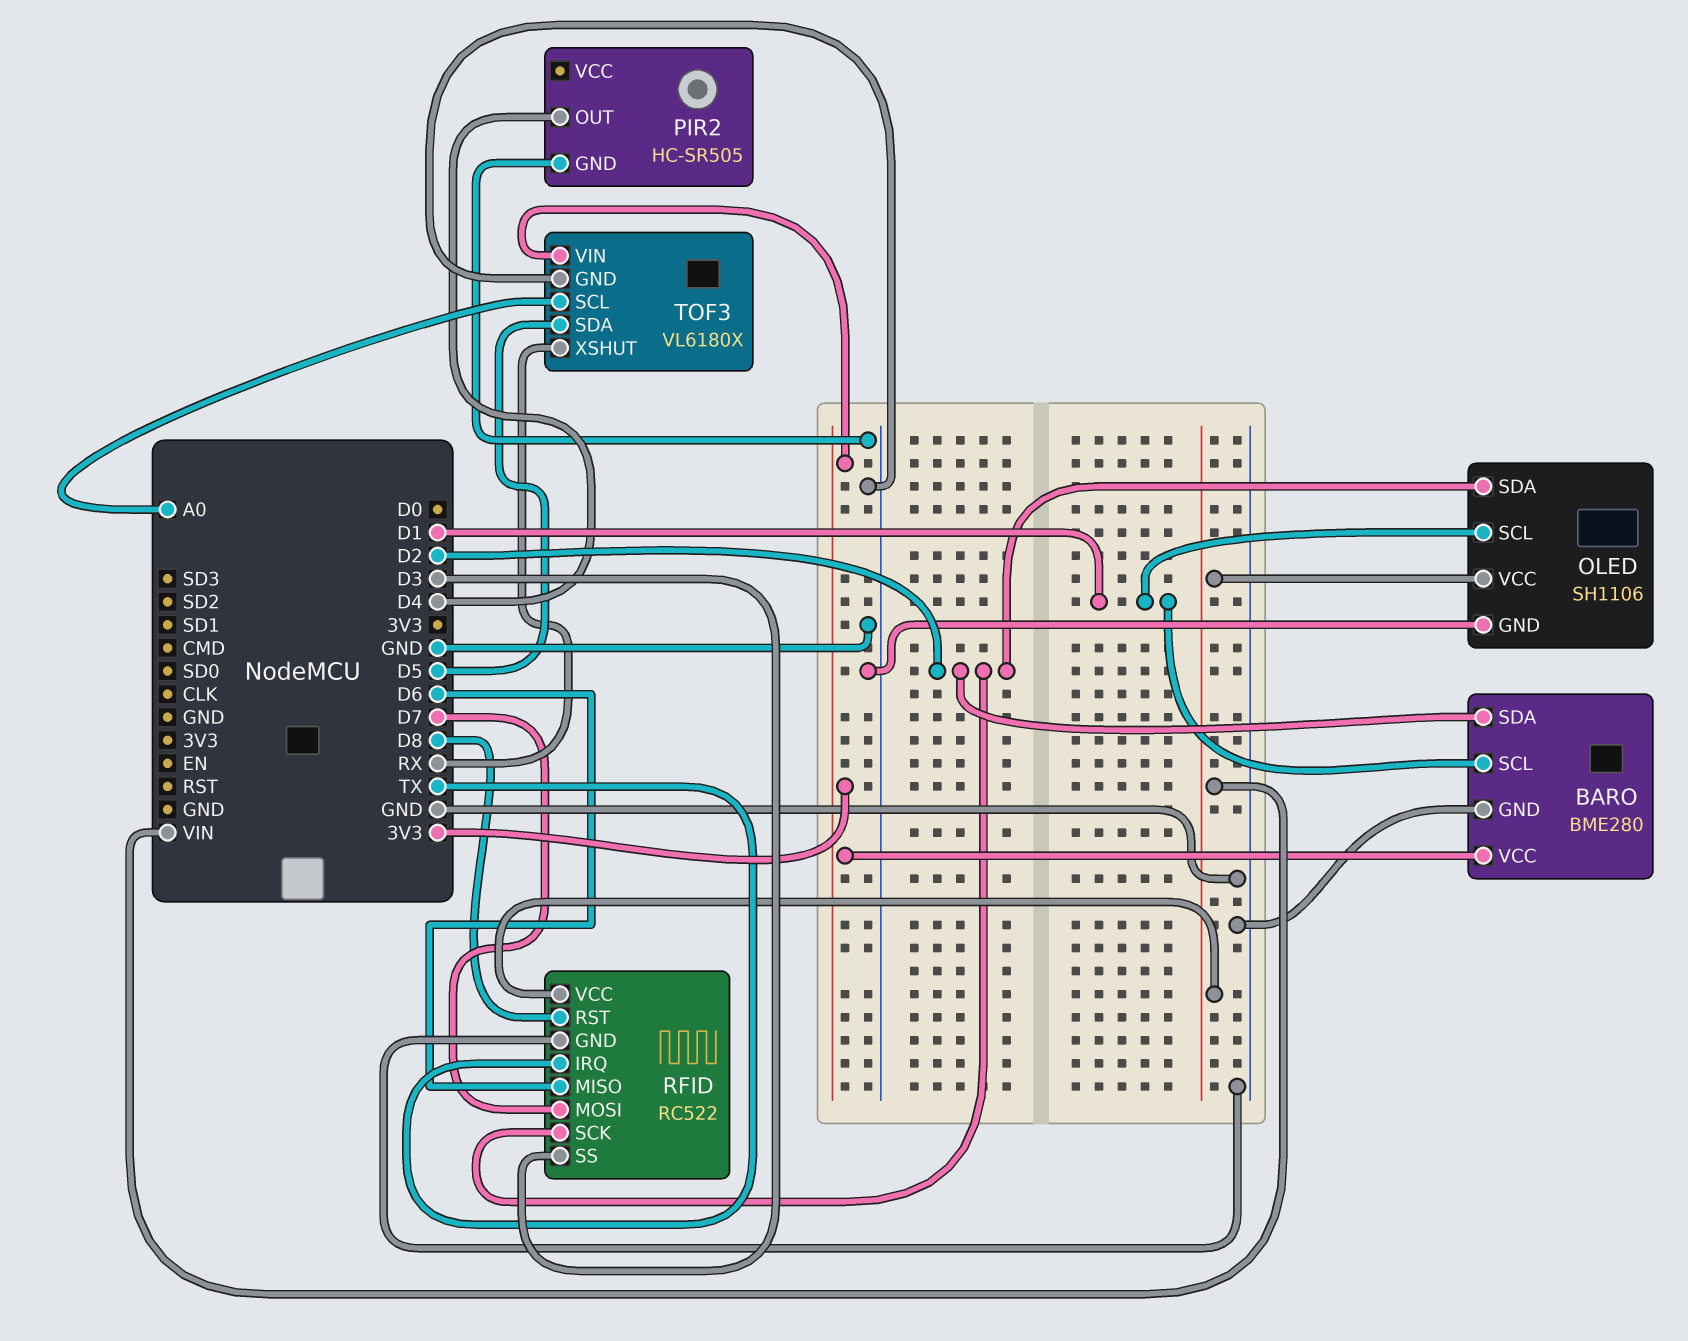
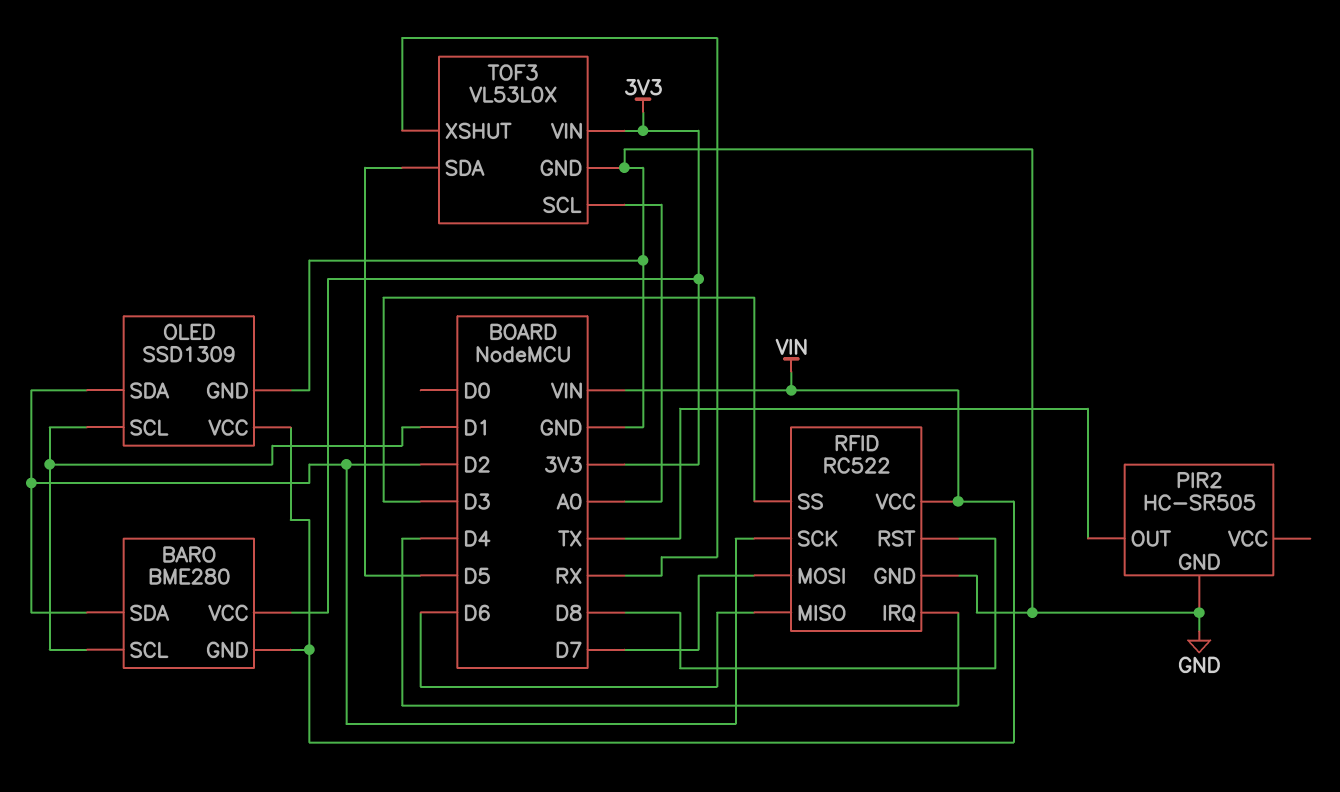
BARO pin GND: GND -> VIN
OLED: SH1106 -> SSD1309
PIR2 pin OUT: D4 -> TX
RFID pin IRQ: TX -> D4
TOF3: VL6180X -> VL53L0X

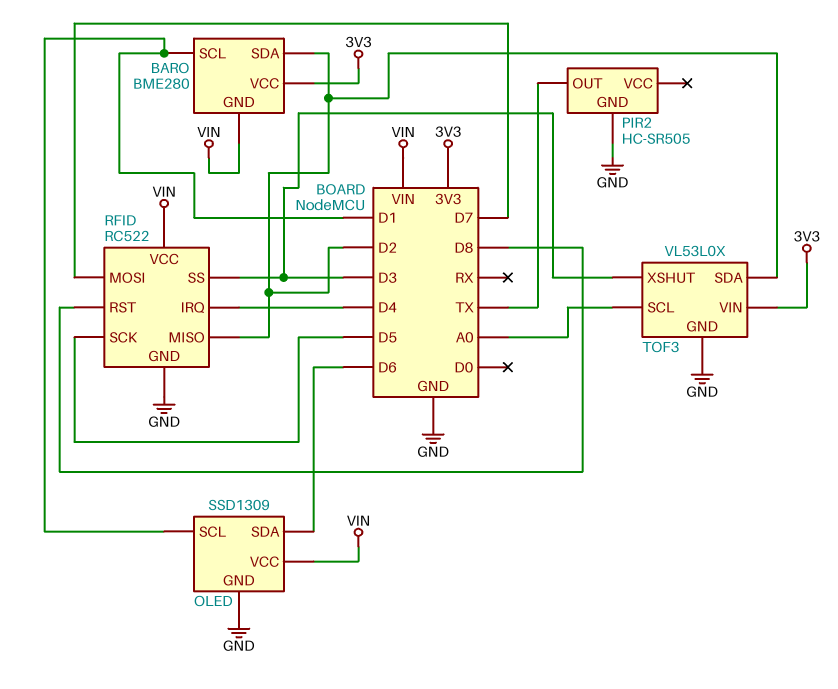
OLED pin SDA: D2 -> D6
RFID pin MISO: D6 -> D2
RFID pin SCK: D2 -> D5
TOF3 pin SDA: D5 -> D2
TOF3 pin XSHUT: RX -> D3

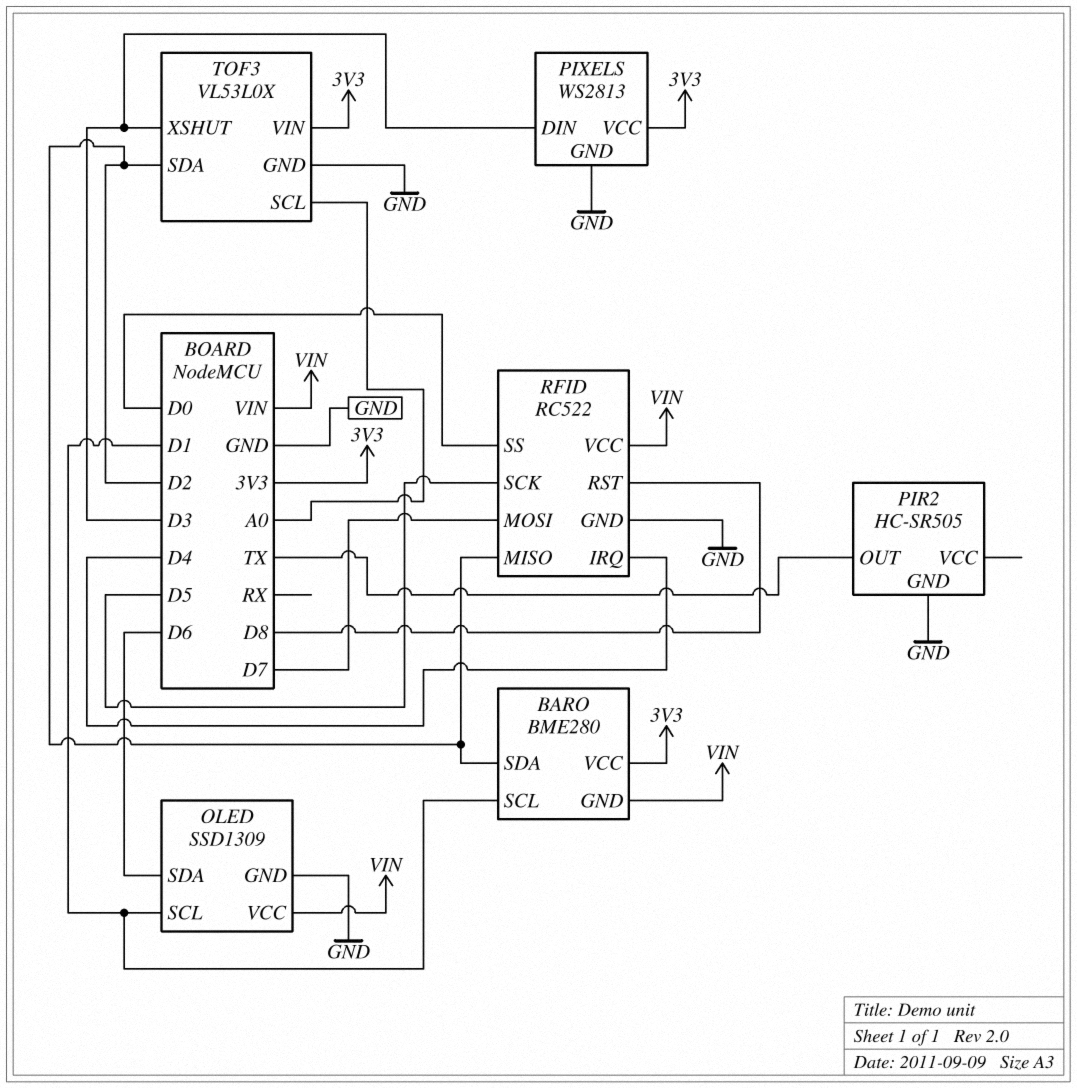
PIXELS: none -> WS2813
PIXELS pin DIN: none -> D3
PIXELS pin GND: none -> GND
PIXELS pin VCC: none -> 3V3
RFID pin SS: D3 -> D0

